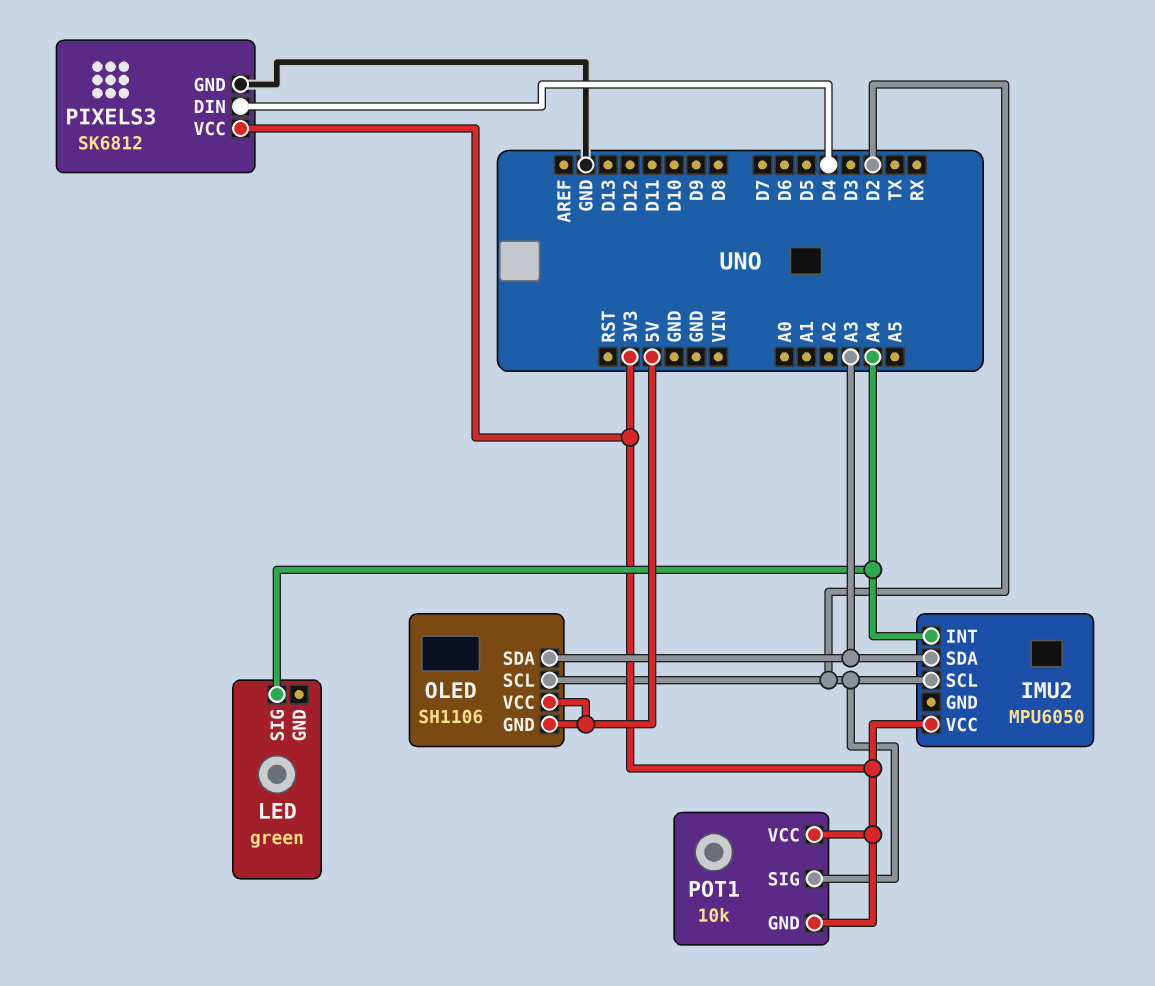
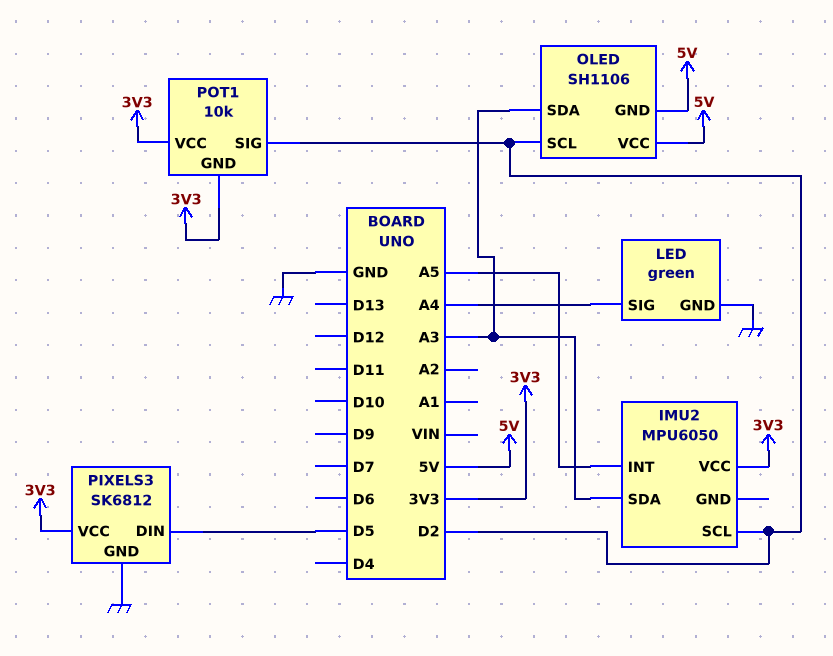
IMU2 pin INT: A4 -> A5
LED pin GND: none -> GND
PIXELS3 pin DIN: D4 -> D5

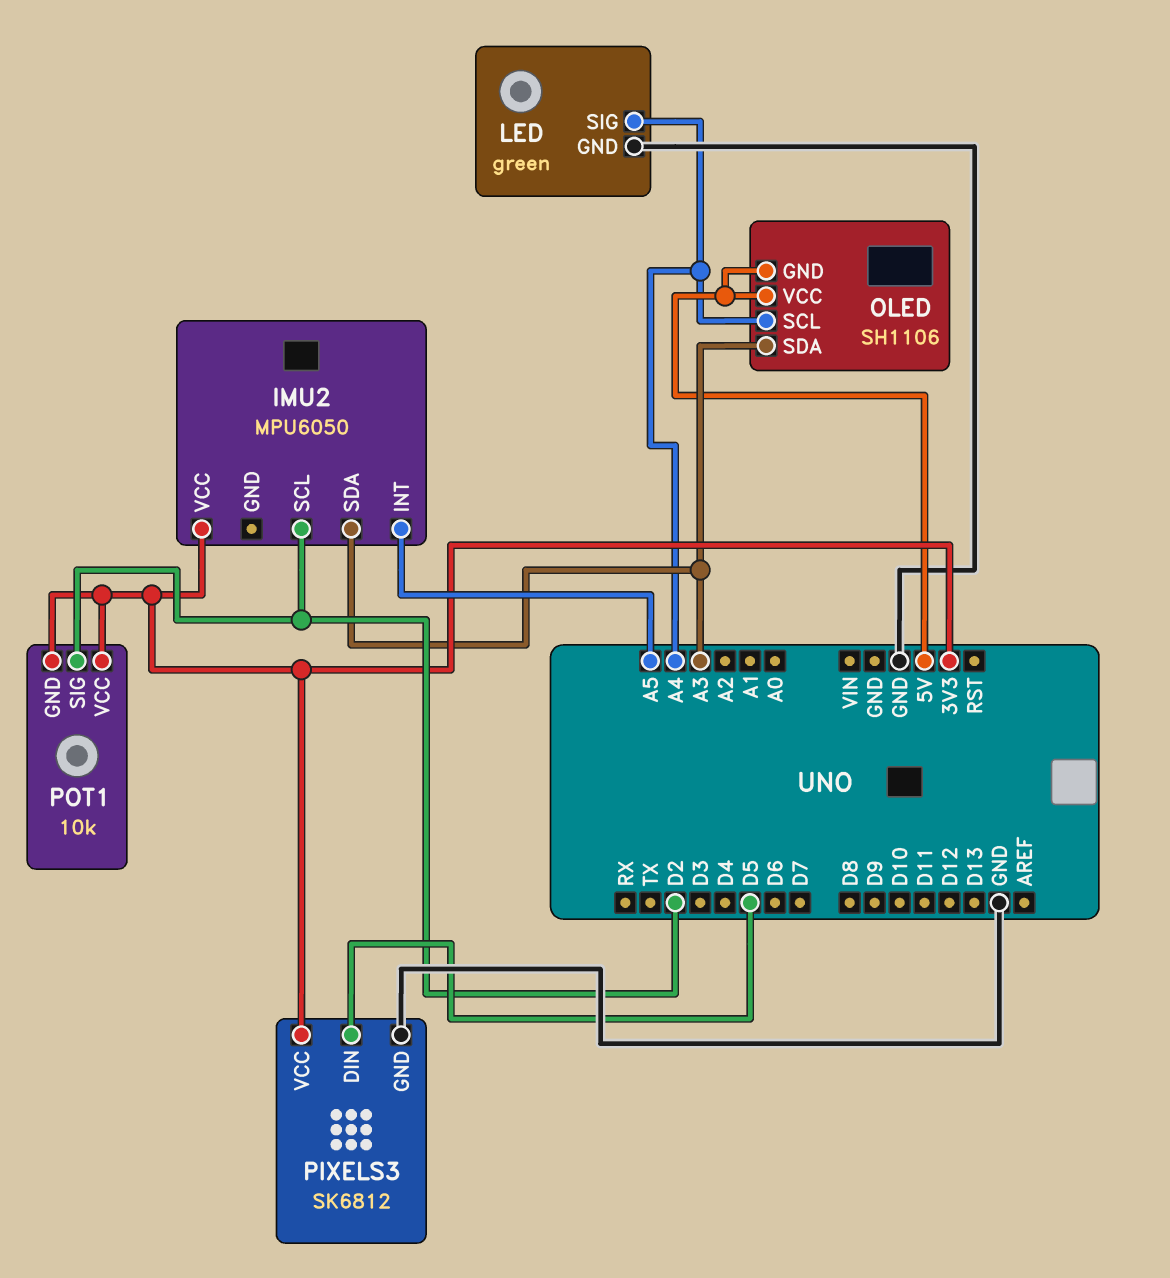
OLED pin SCL: D2 -> A4

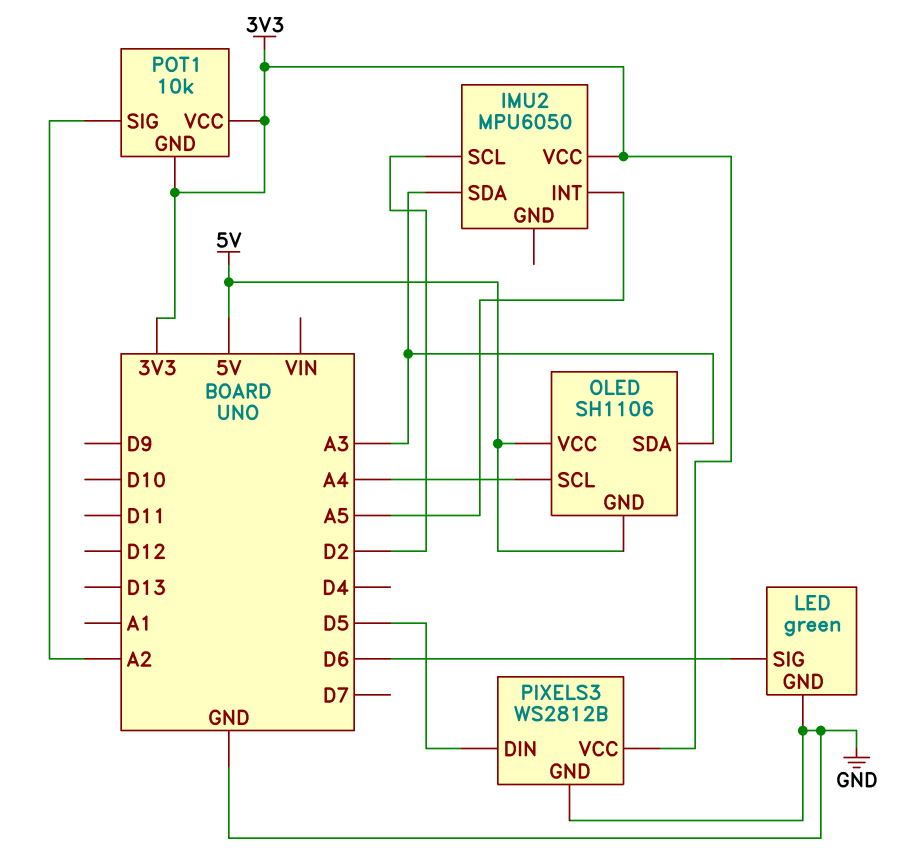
LED pin SIG: A4 -> D6
PIXELS3: SK6812 -> WS2812B
POT1 pin SIG: D2 -> A2

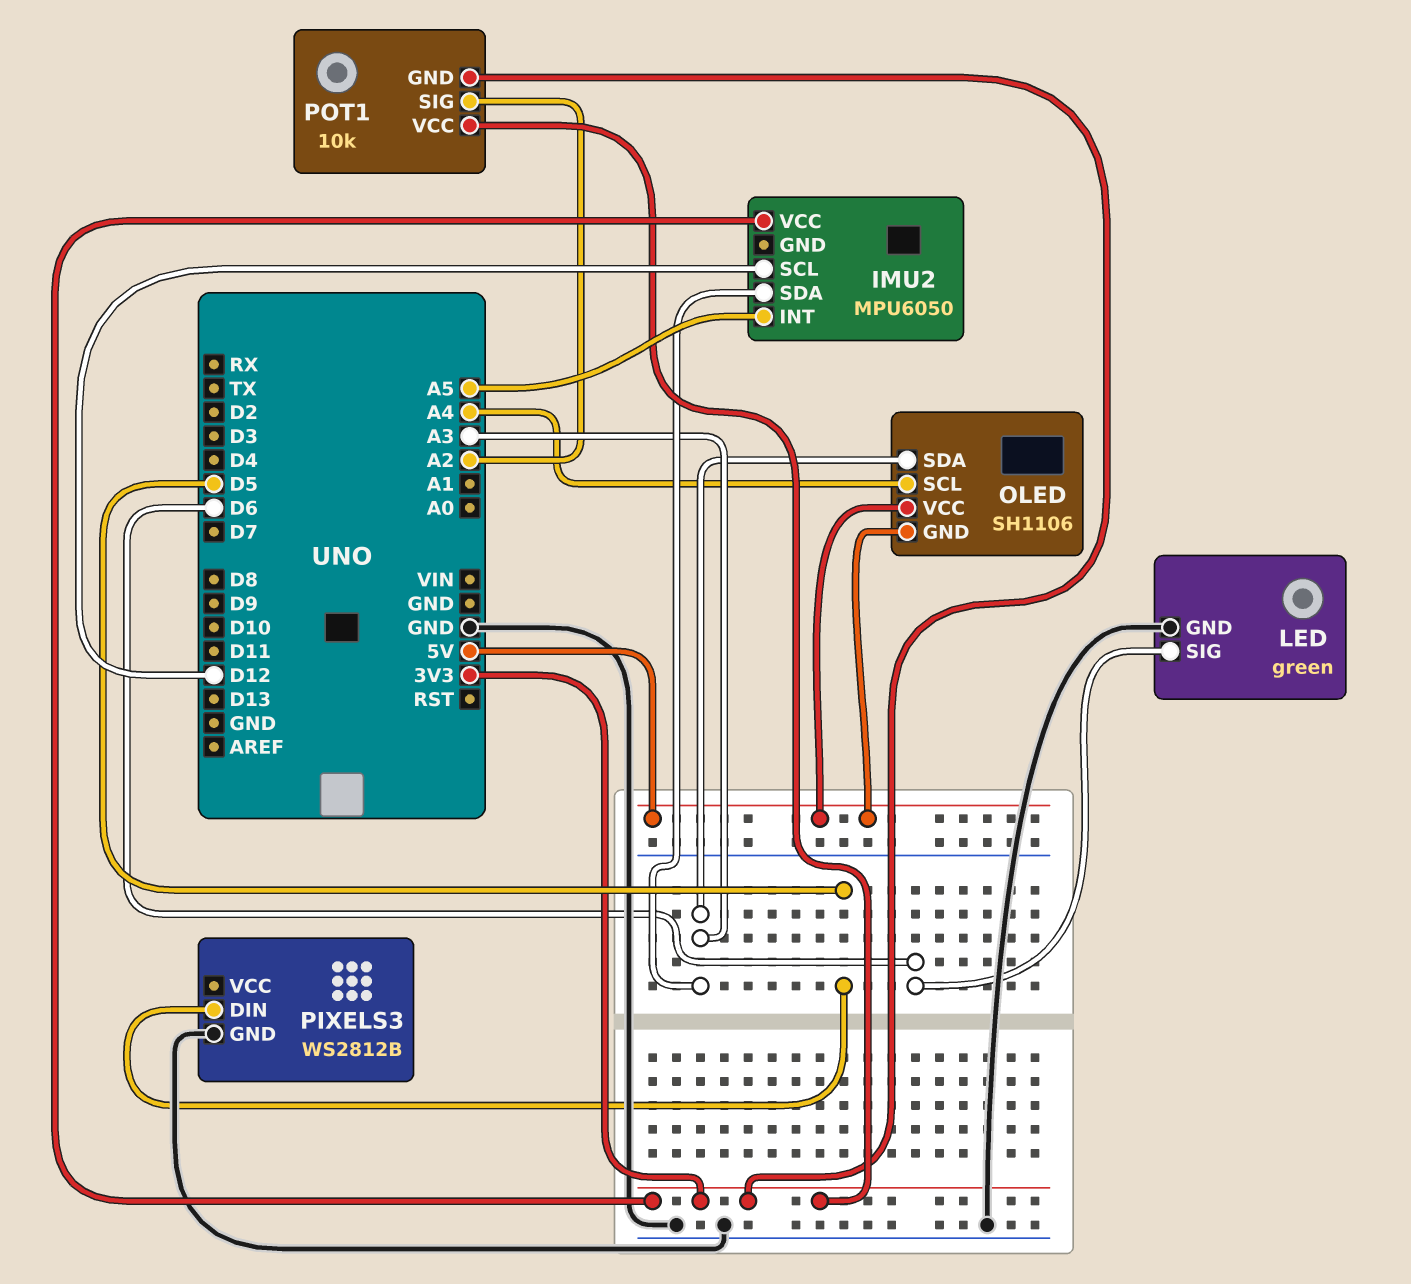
IMU2 pin SCL: D2 -> D12
PIXELS3 pin VCC: 3V3 -> none

